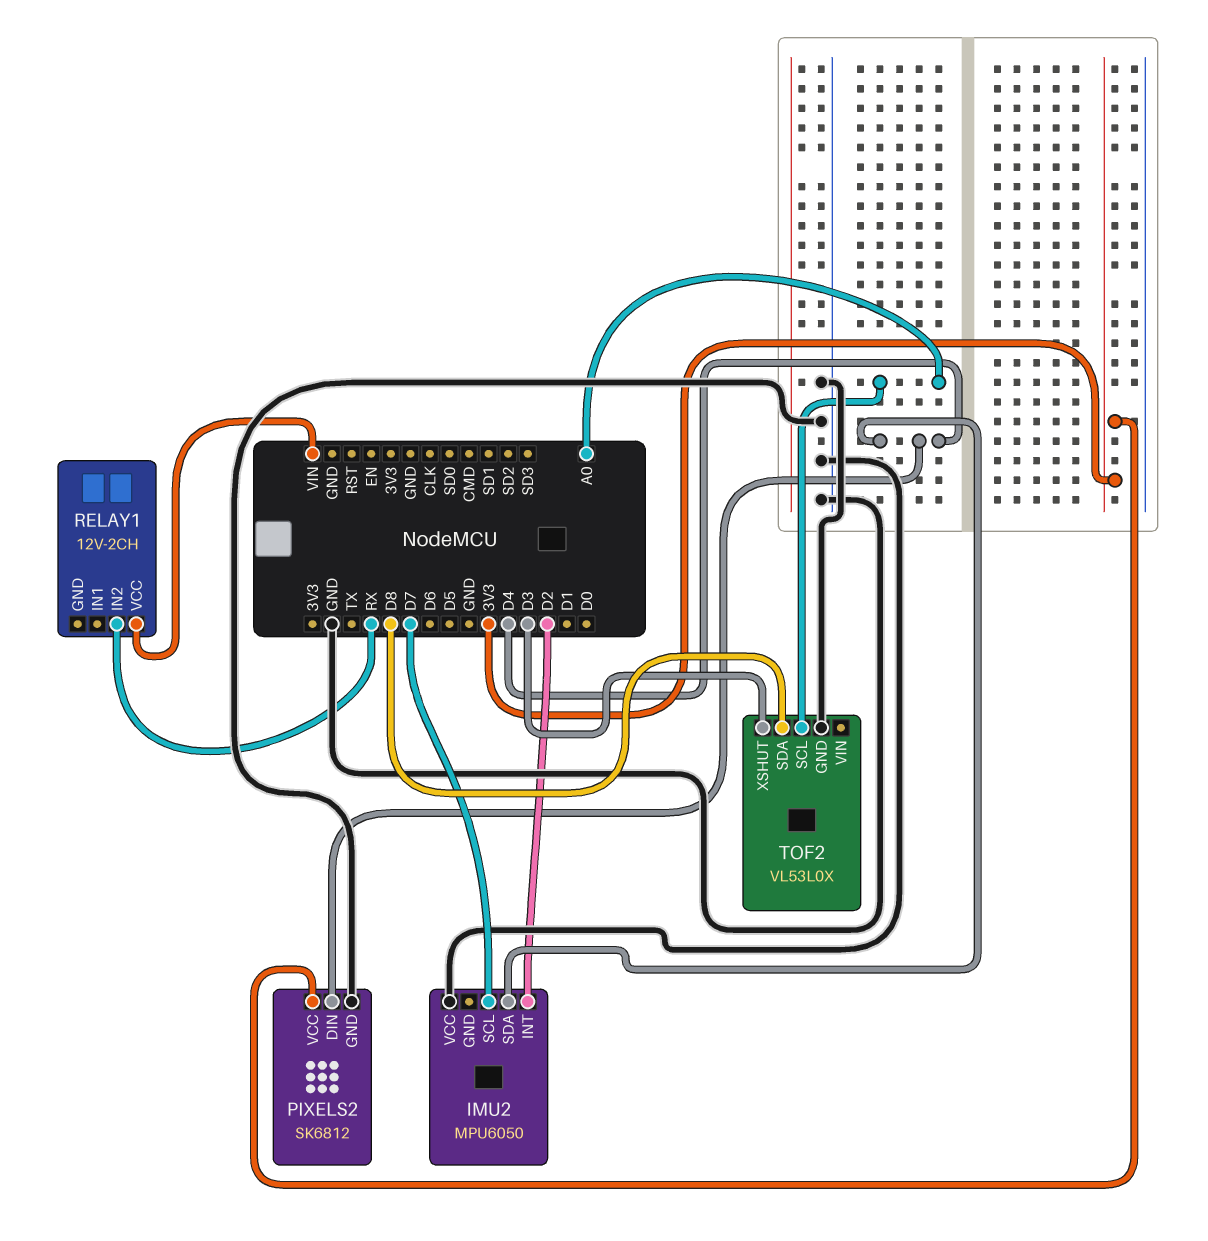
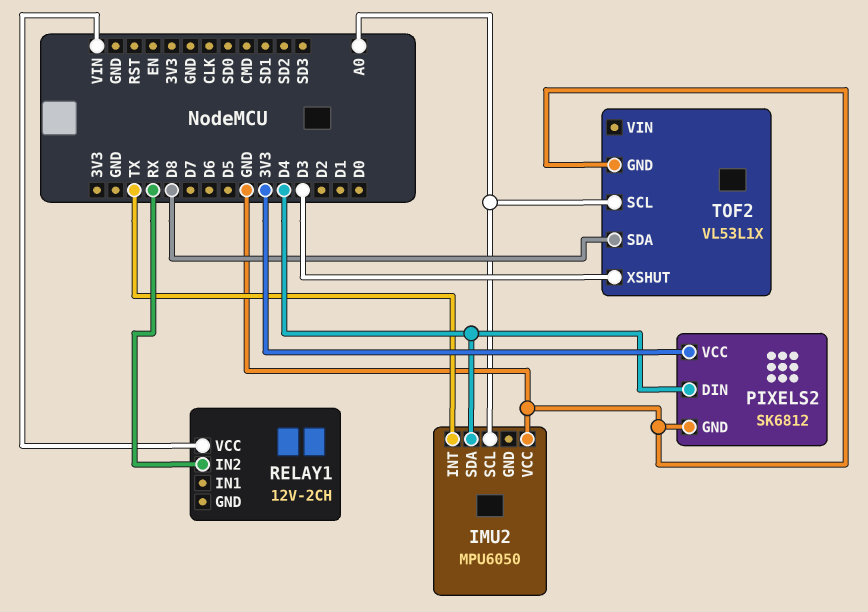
IMU2 pin INT: D2 -> TX
IMU2 pin SCL: D7 -> A0
TOF2: VL53L0X -> VL53L1X

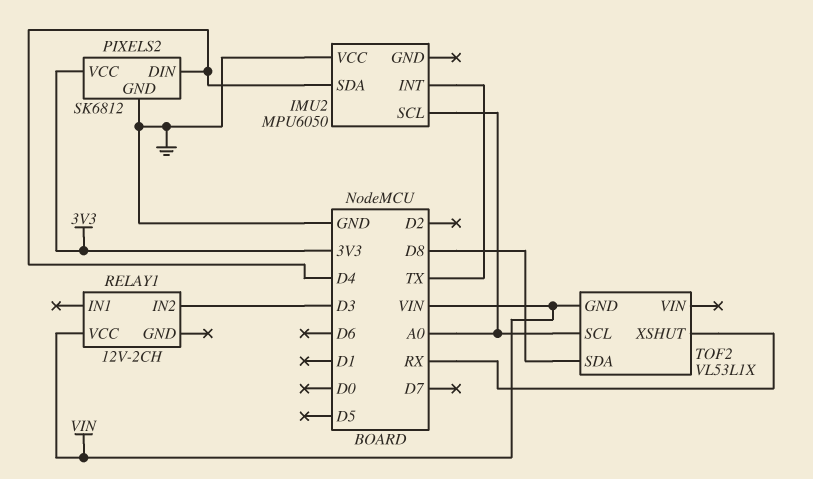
RELAY1 pin IN2: RX -> D3
TOF2 pin GND: GND -> VIN
TOF2 pin XSHUT: D3 -> RX

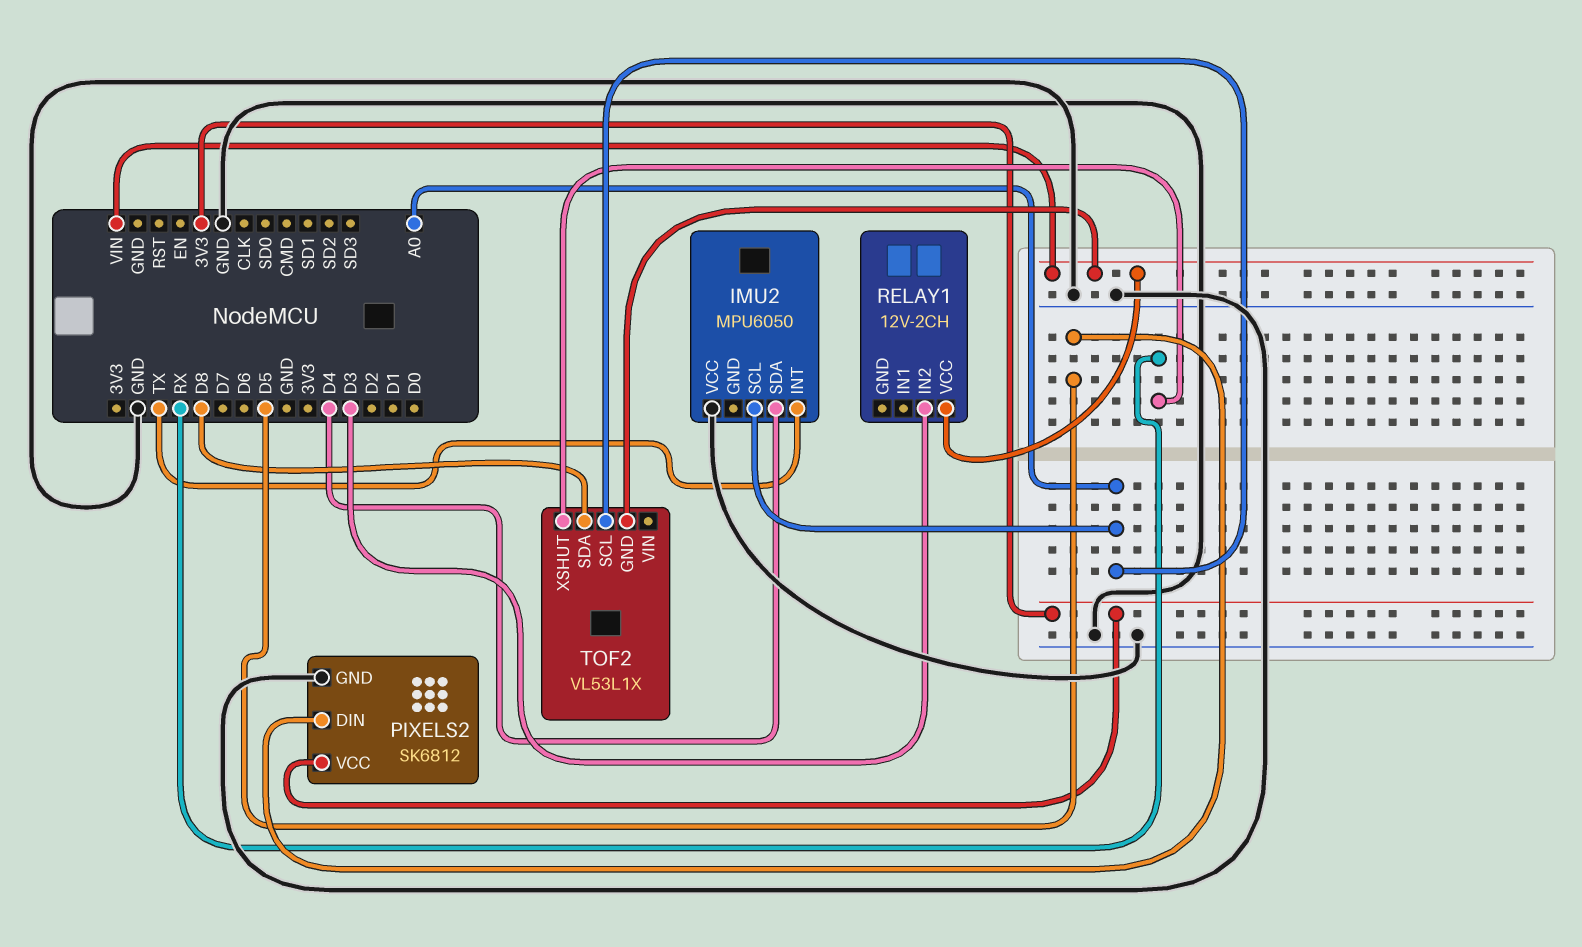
PIXELS2 pin DIN: D4 -> D5

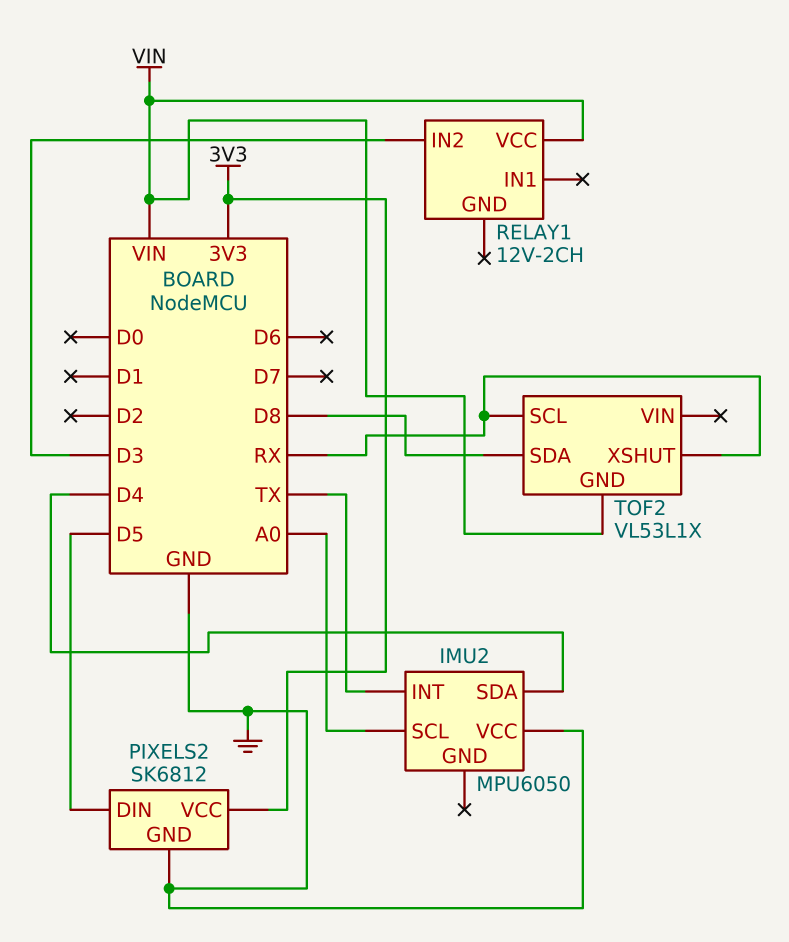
TOF2 pin SCL: A0 -> RX

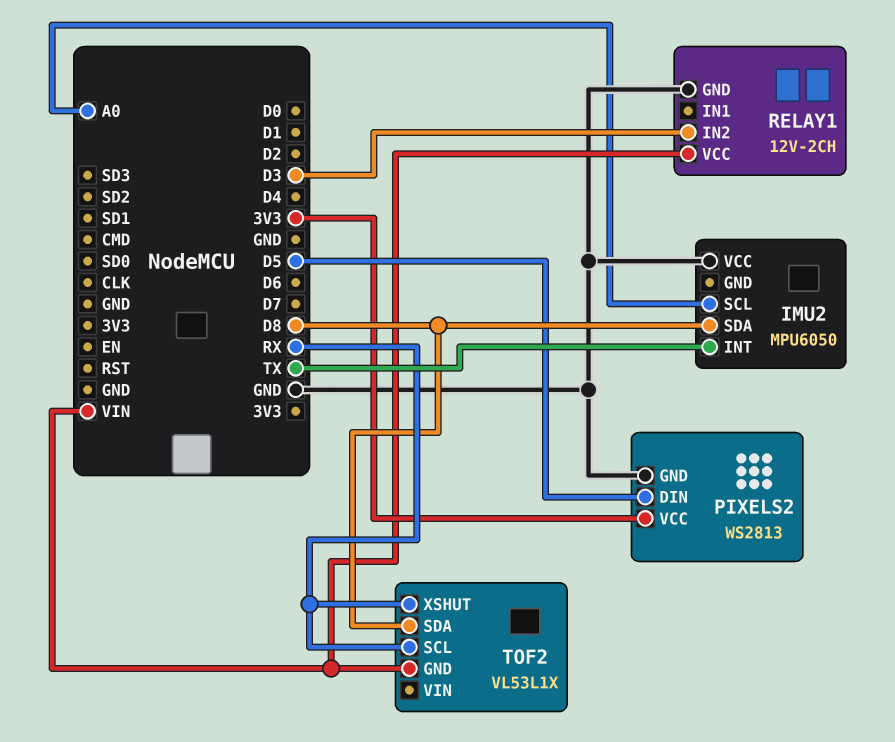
IMU2 pin SDA: D4 -> D8
PIXELS2: SK6812 -> WS2813
RELAY1 pin GND: none -> GND

